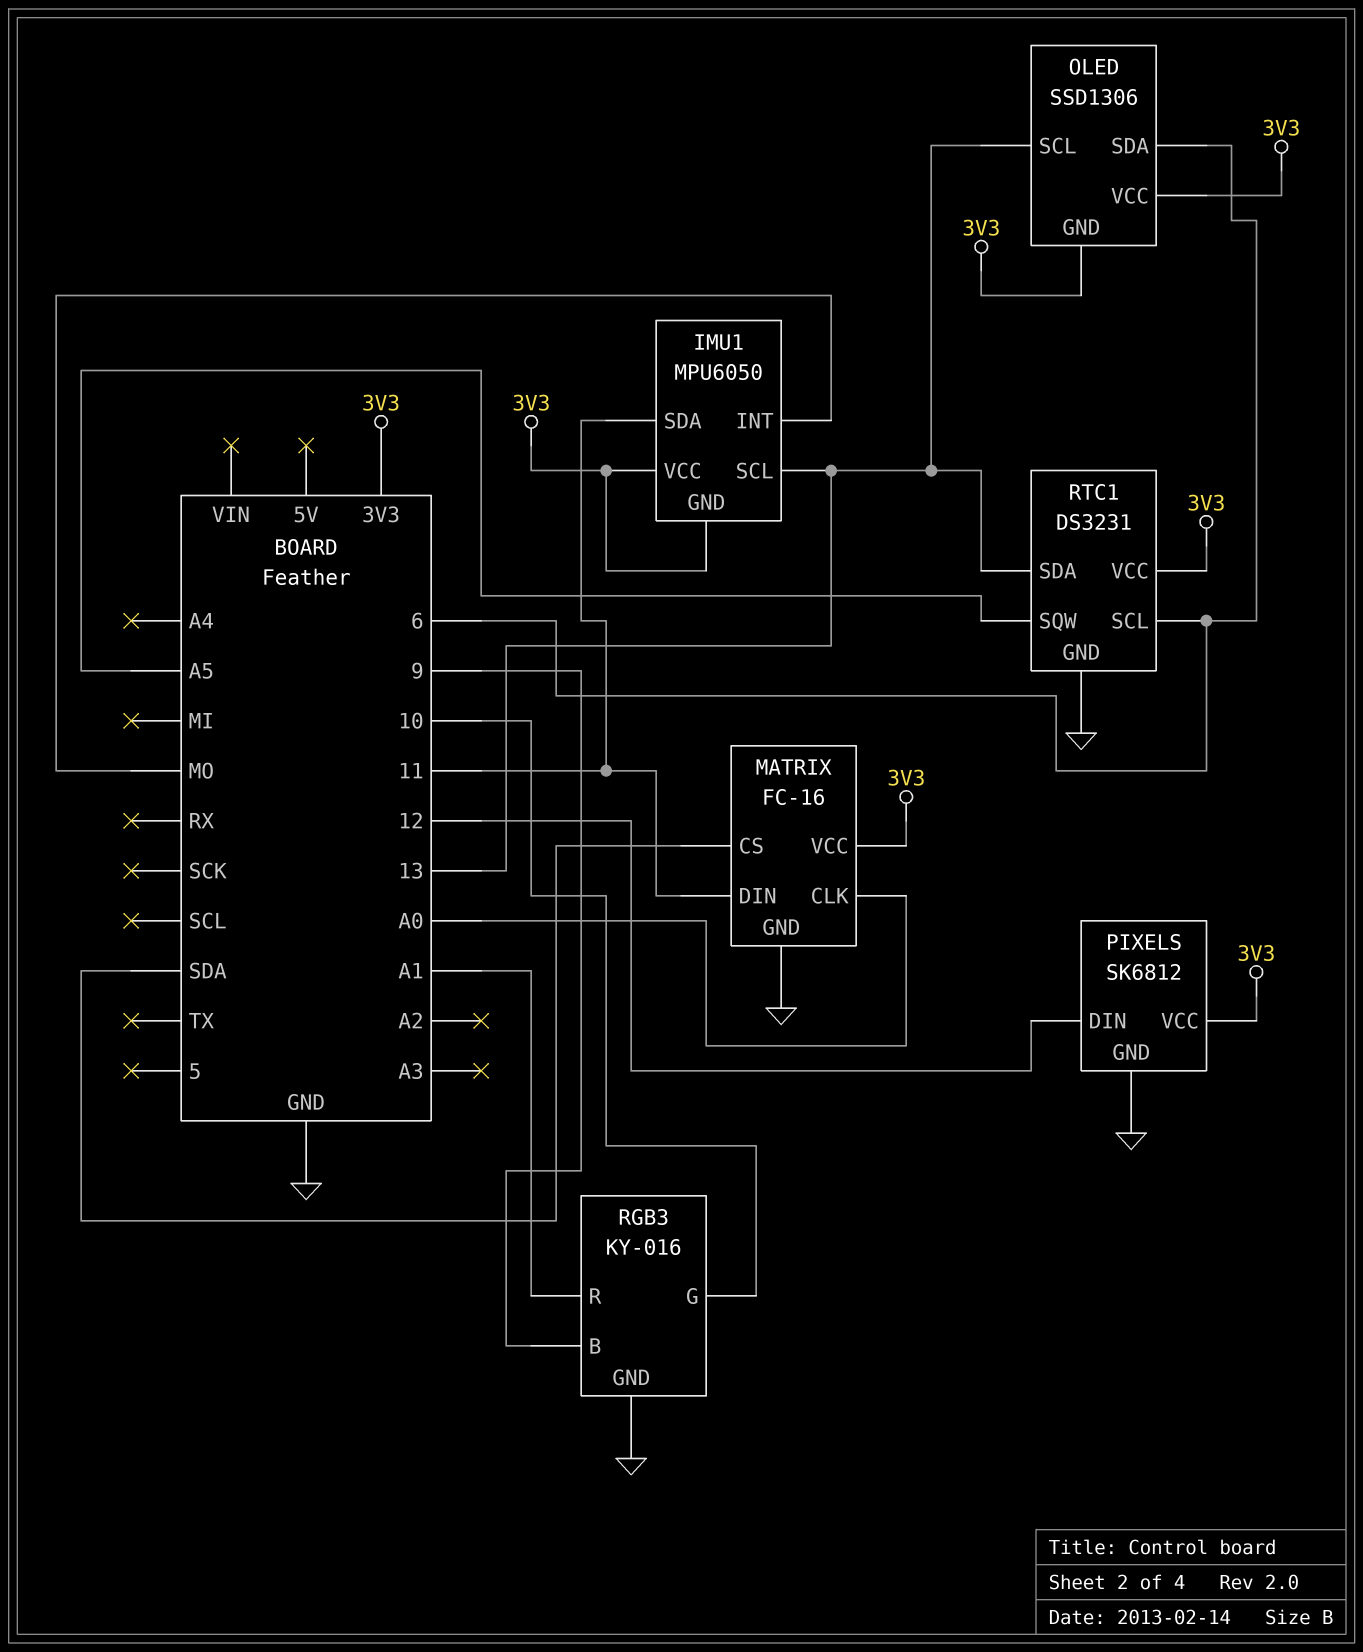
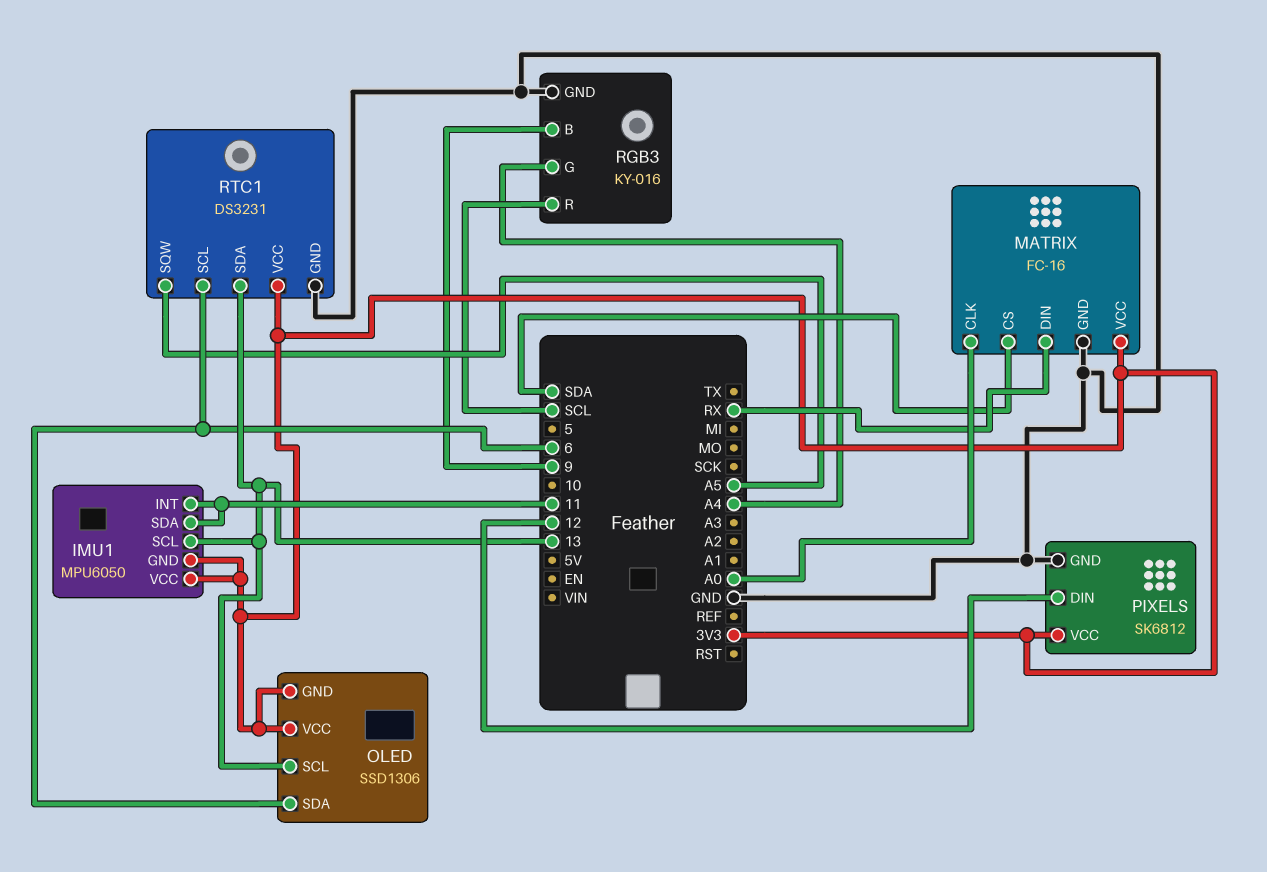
IMU1 pin INT: MO -> 11
MATRIX pin DIN: 11 -> RX
RGB3 pin G: 10 -> A4
RGB3 pin R: A1 -> SCL

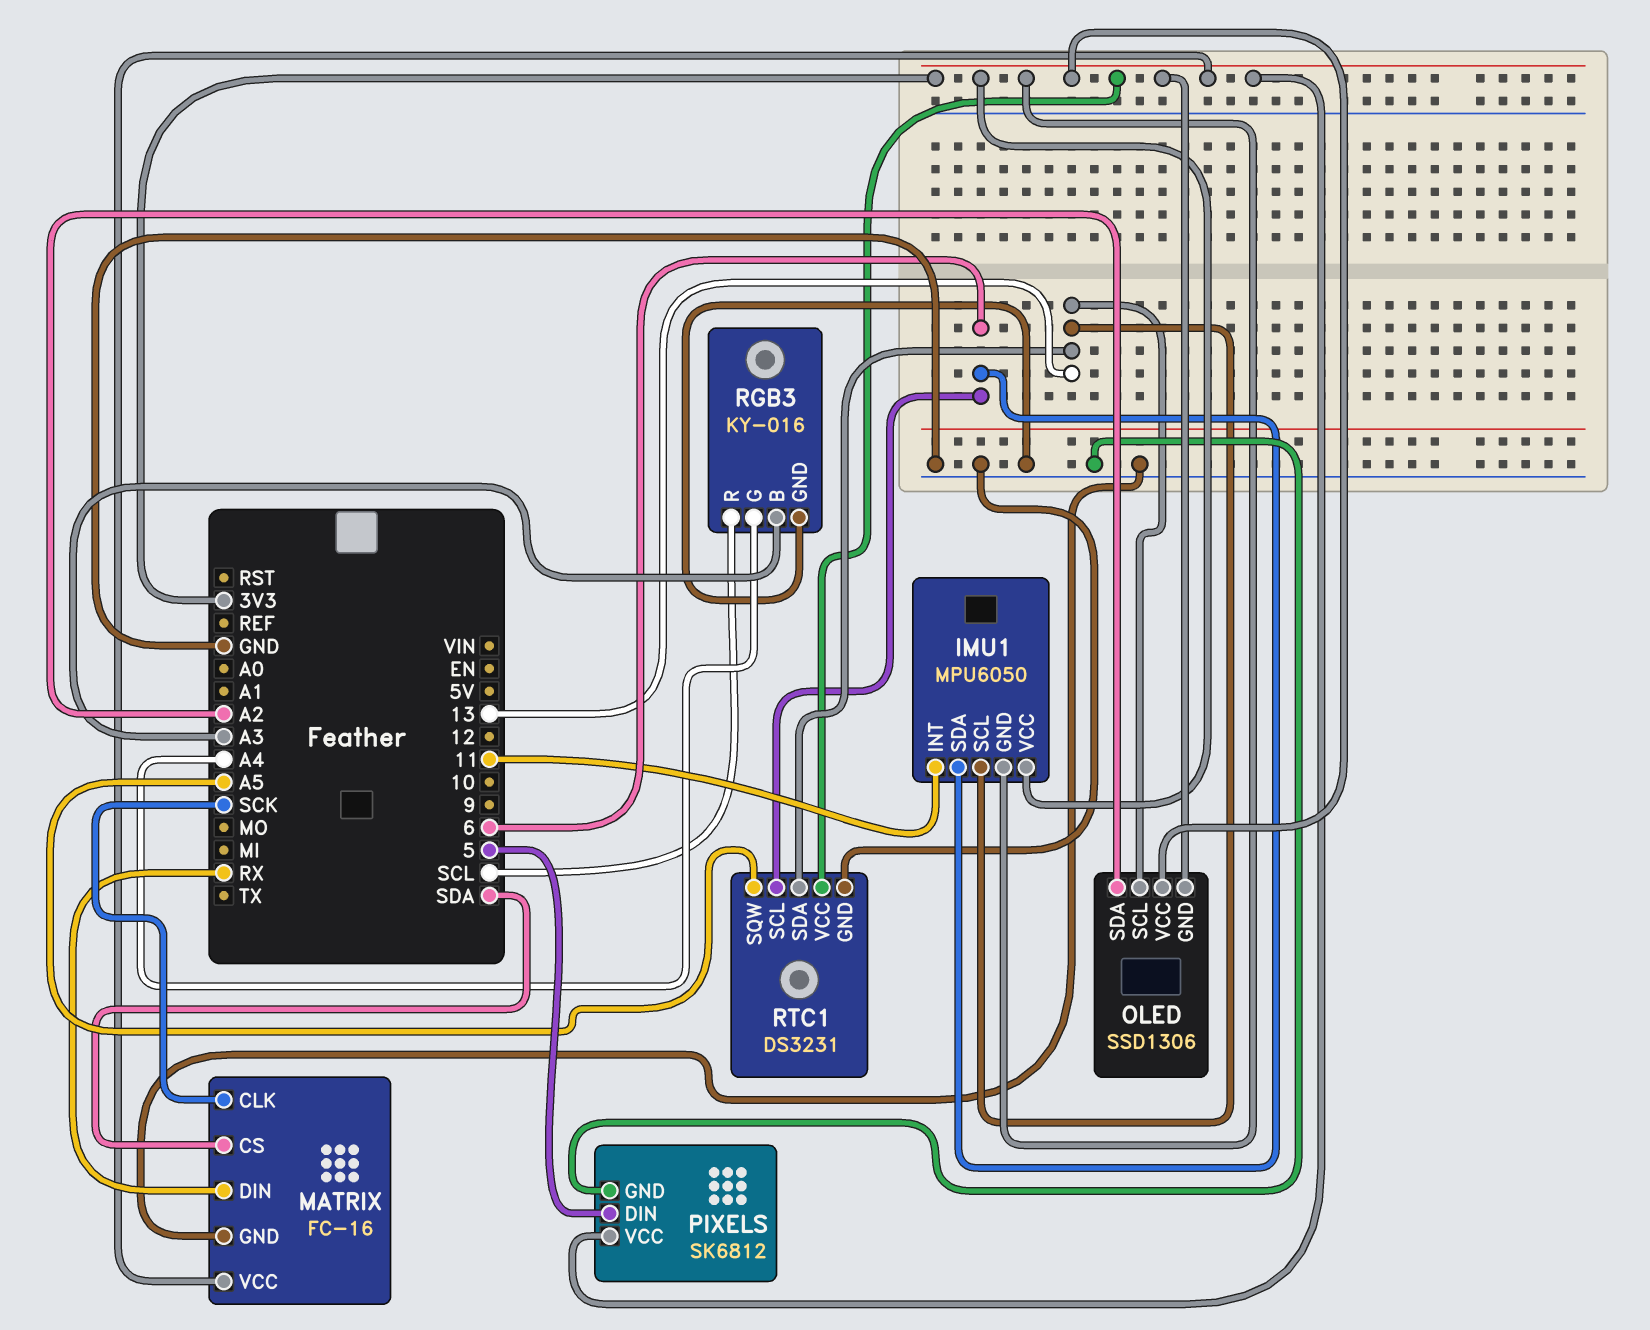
IMU1 pin SDA: 11 -> 6
MATRIX pin CLK: A0 -> SCK
OLED pin SDA: 6 -> A2
PIXELS pin DIN: 12 -> 5
RGB3 pin B: 9 -> A3

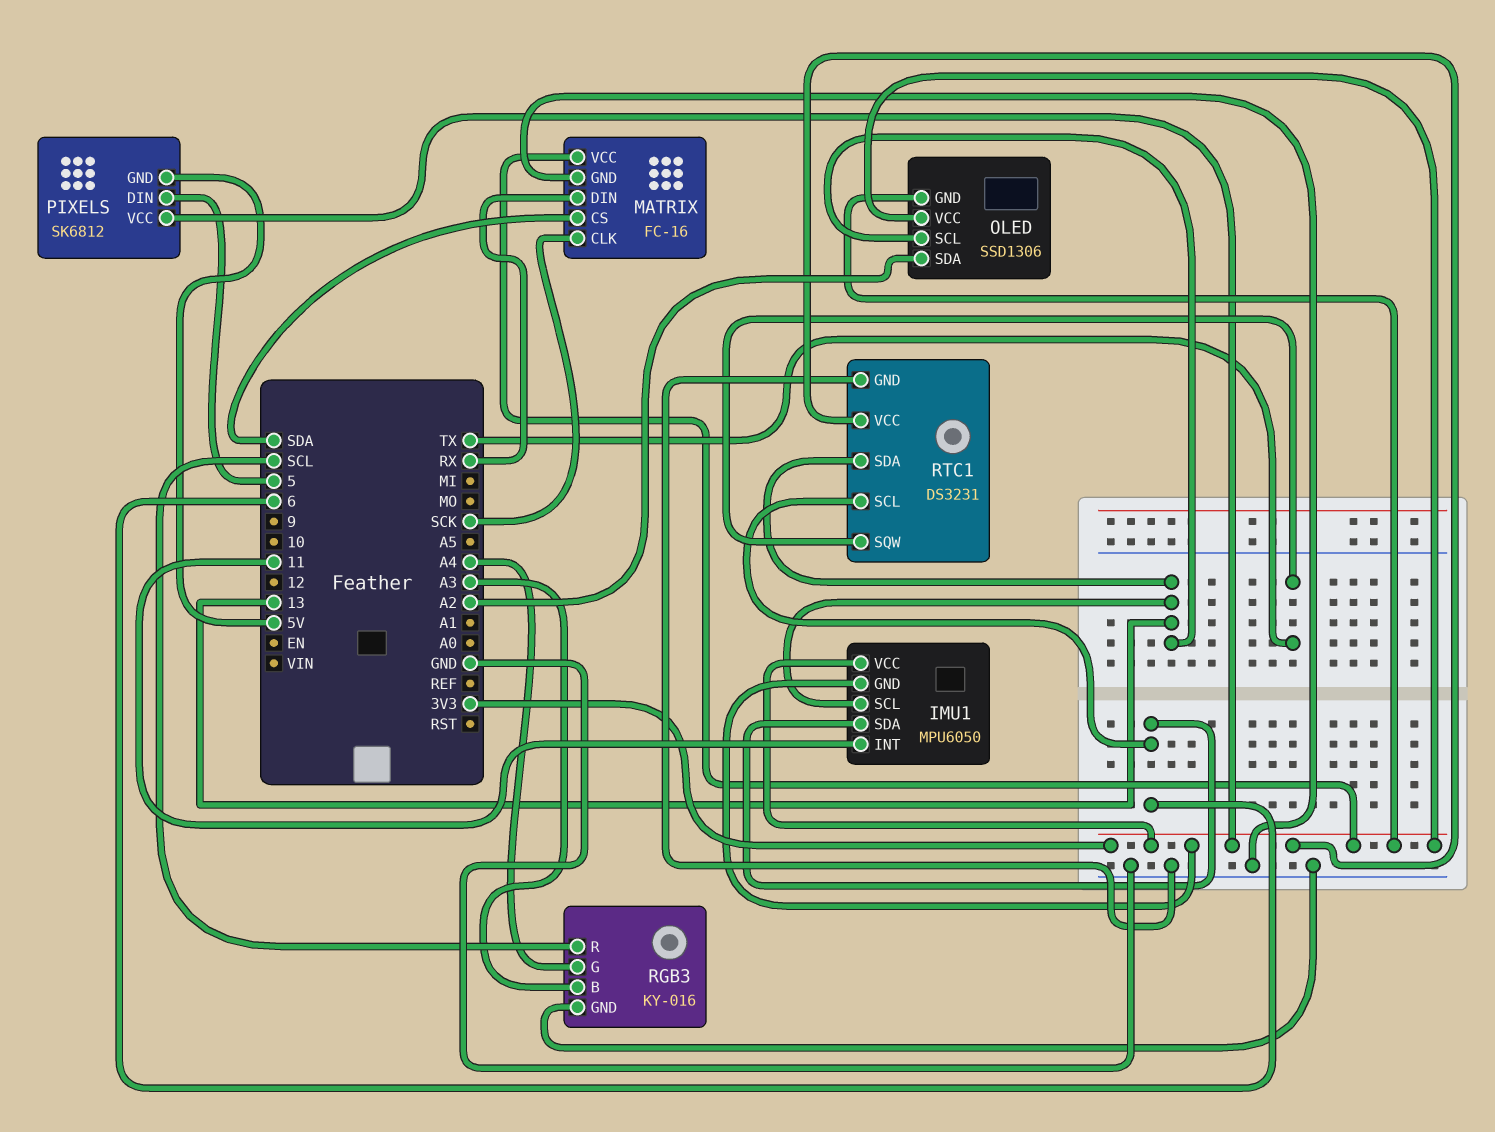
PIXELS pin GND: GND -> 5V
RTC1 pin SQW: A5 -> TX

